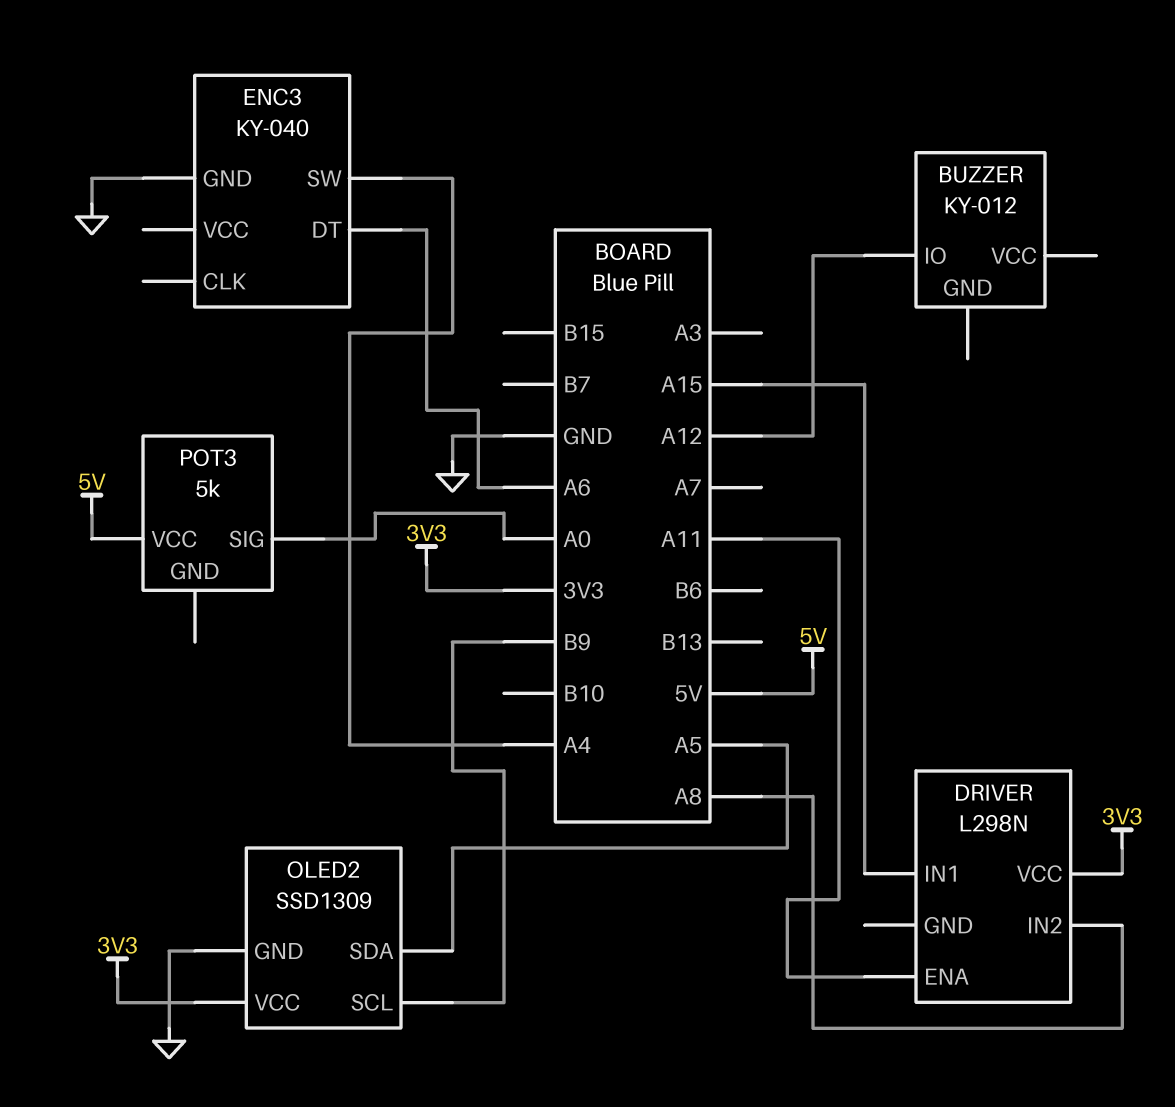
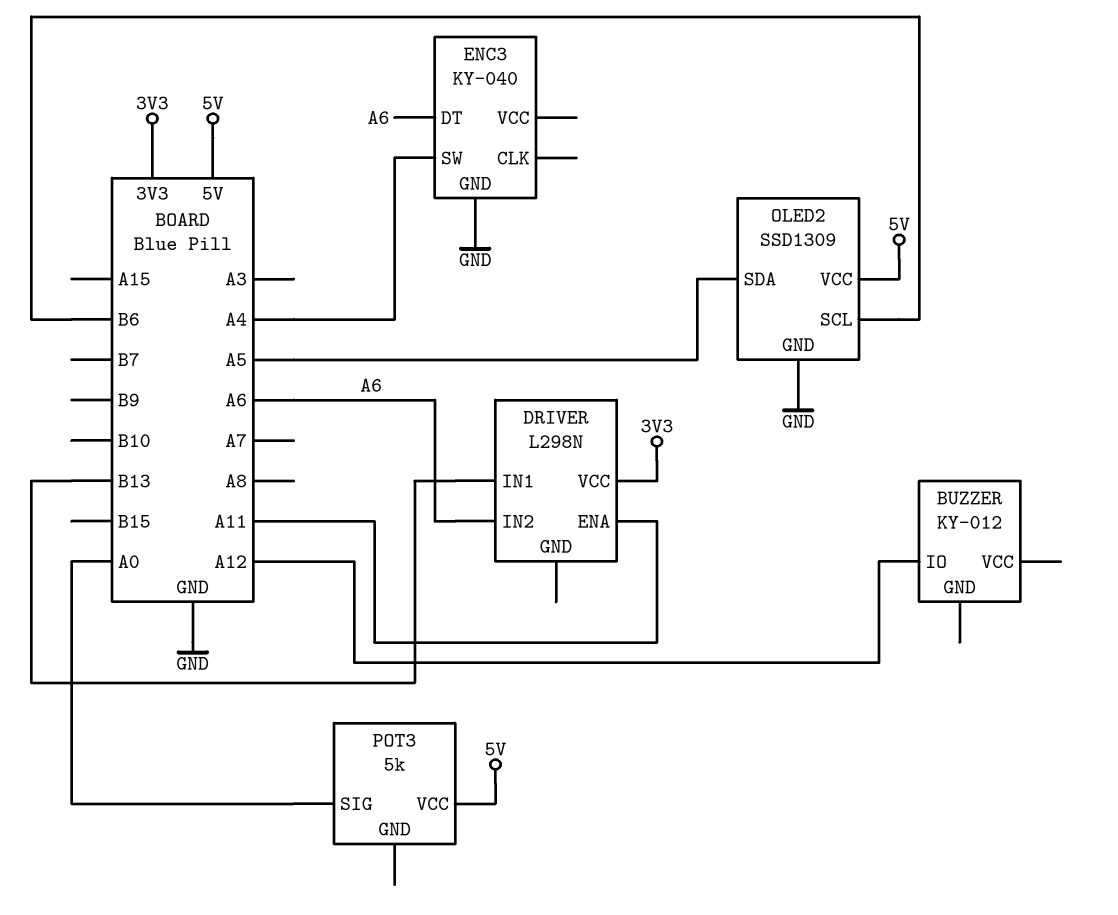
DRIVER pin IN1: A15 -> B13
DRIVER pin IN2: A8 -> A6
OLED2 pin SCL: B9 -> B6
OLED2 pin VCC: 3V3 -> 5V

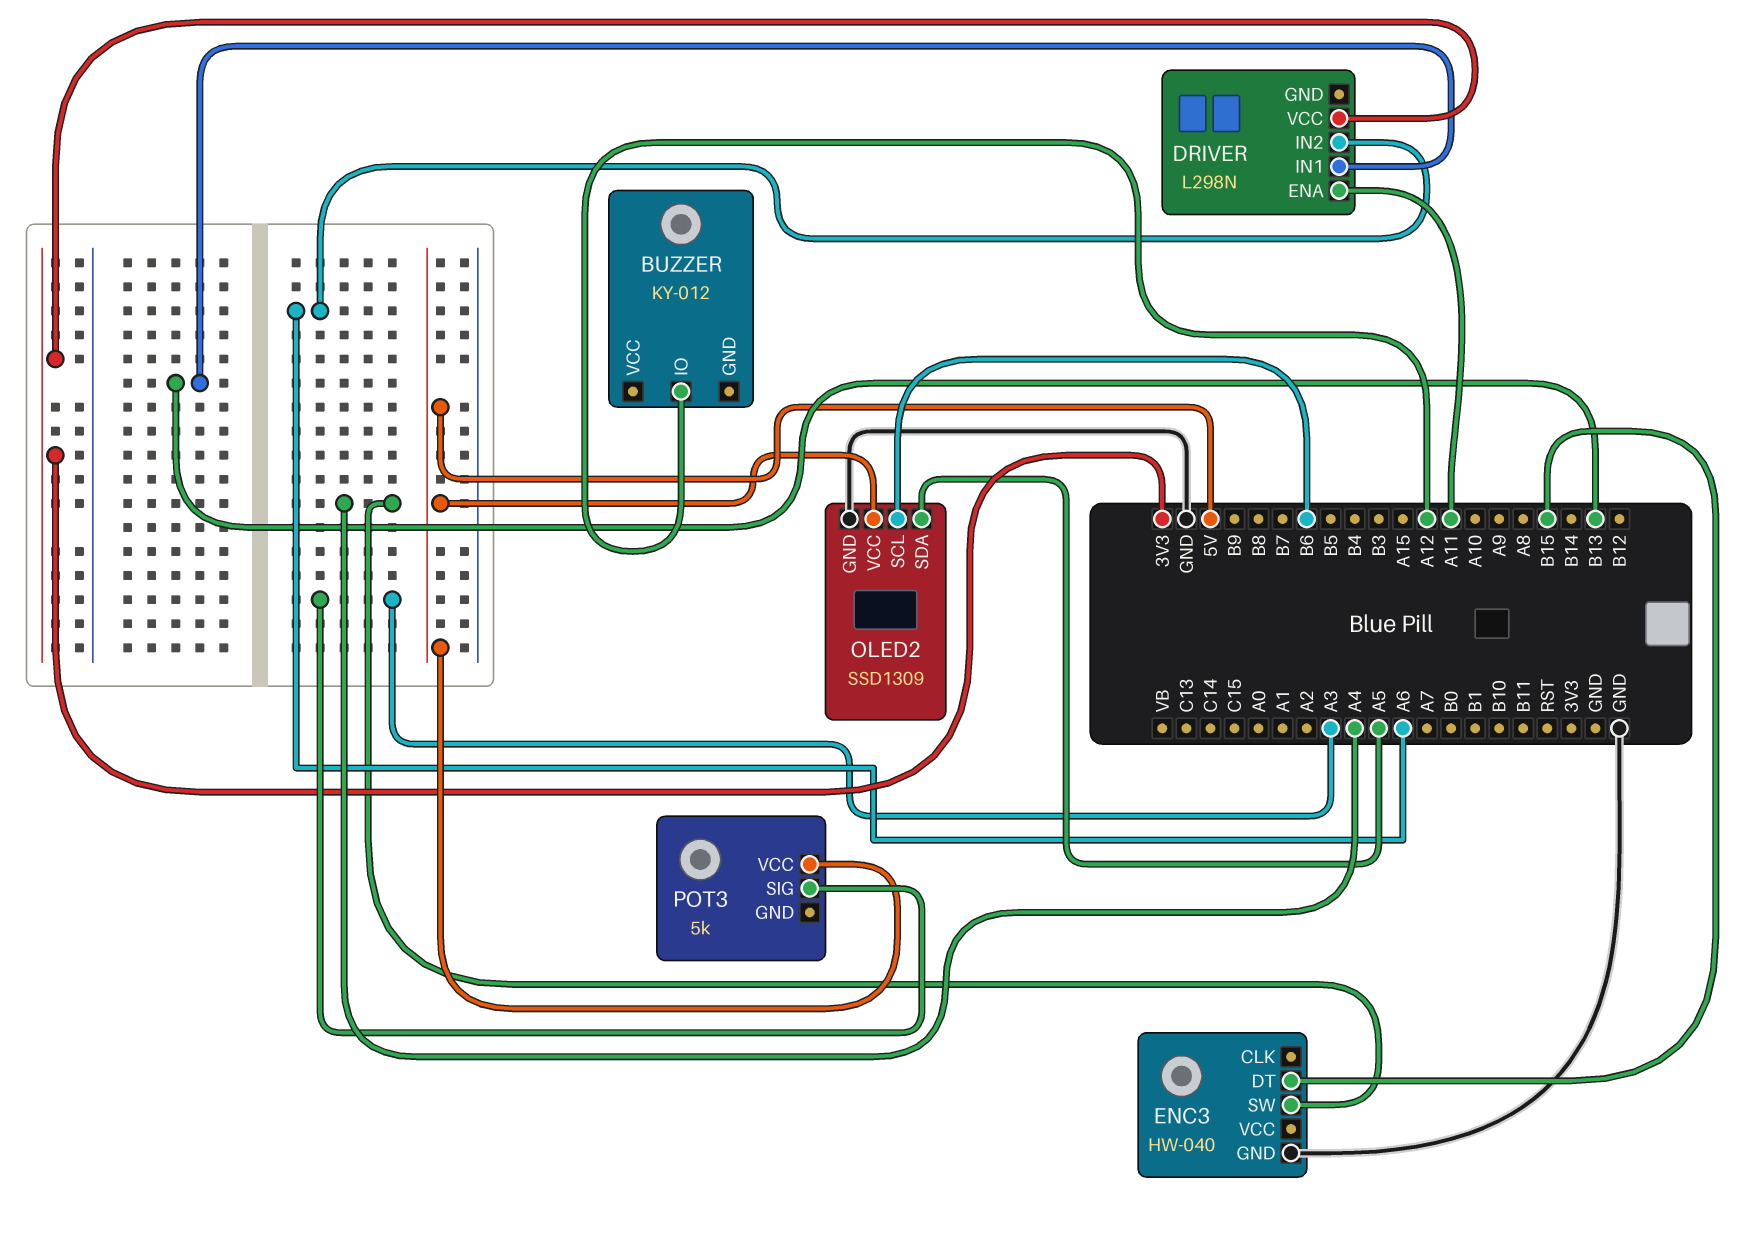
ENC3: KY-040 -> HW-040
ENC3 pin DT: A6 -> B15
POT3 pin SIG: A0 -> A3

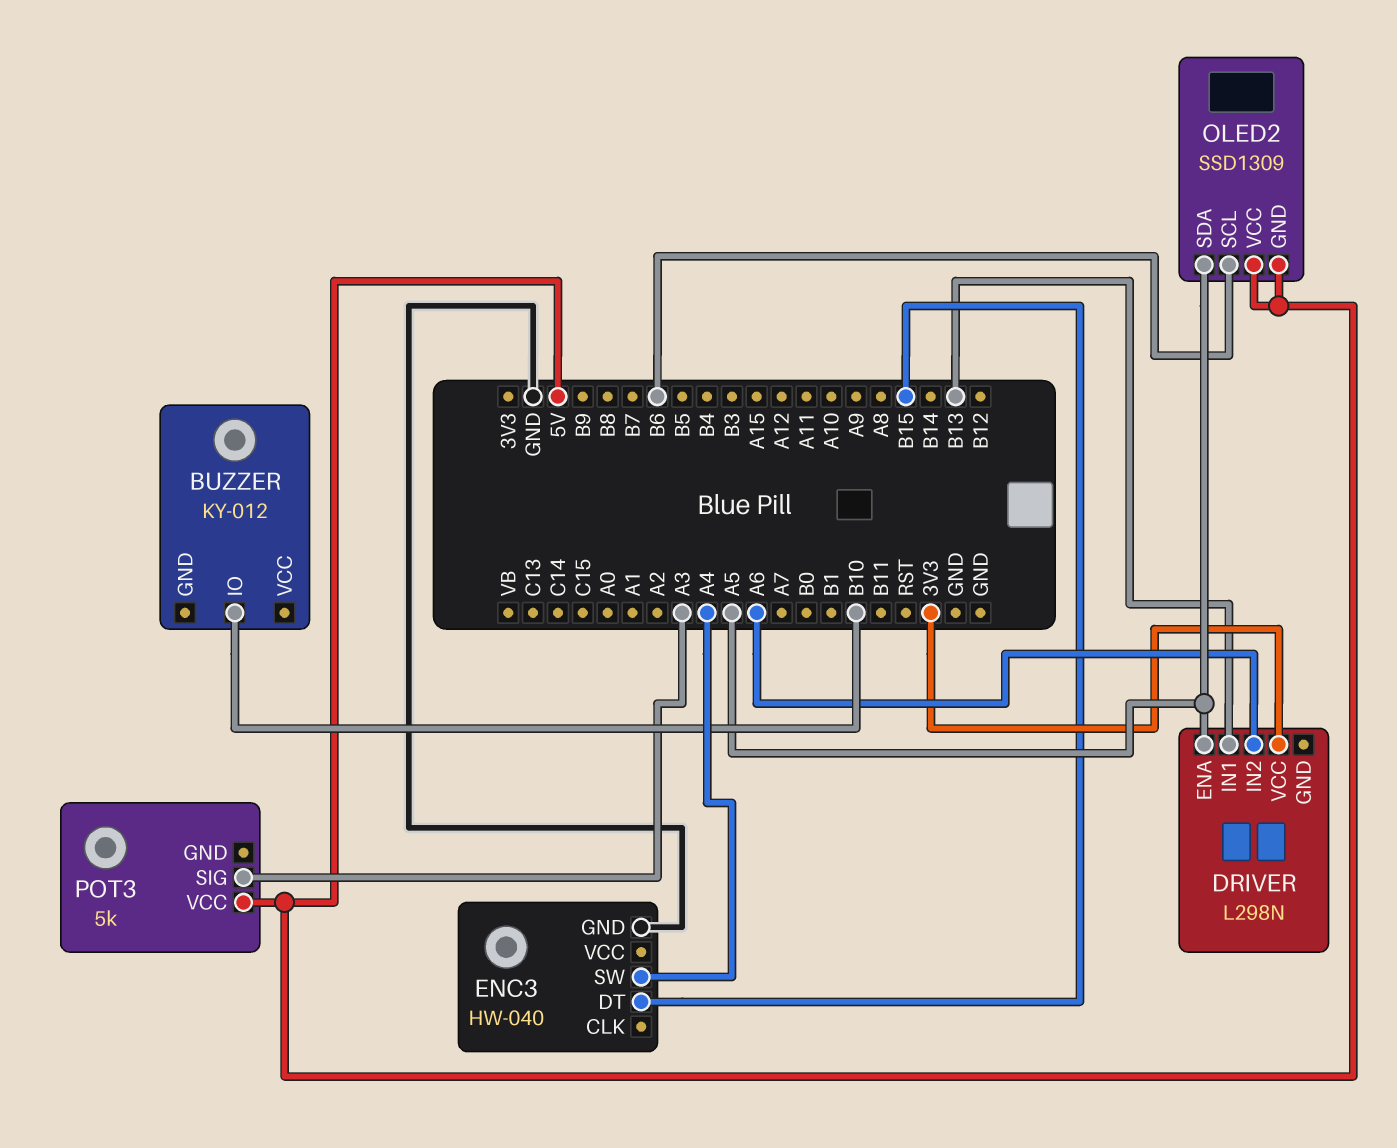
BUZZER pin IO: A12 -> B10
DRIVER pin ENA: A11 -> A5
OLED2 pin GND: GND -> 5V

